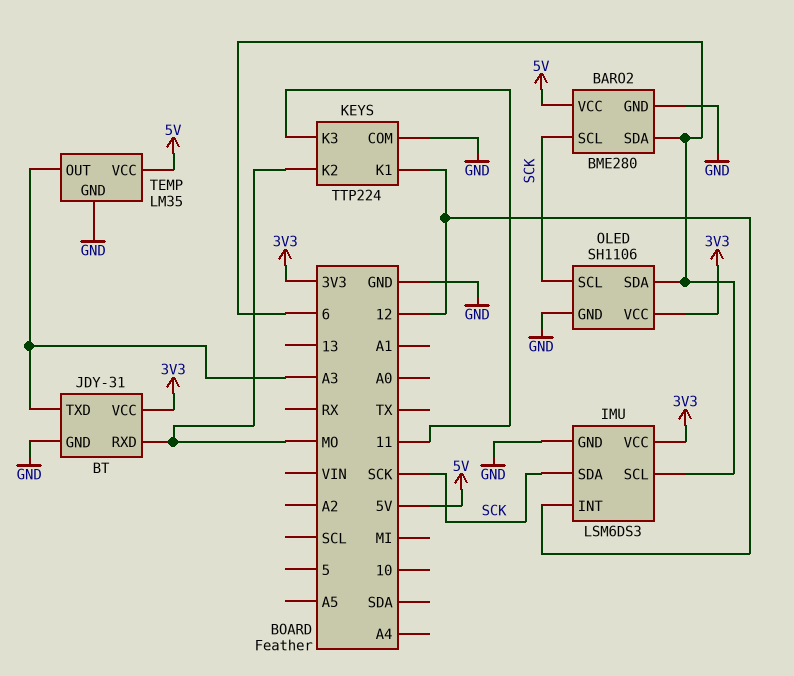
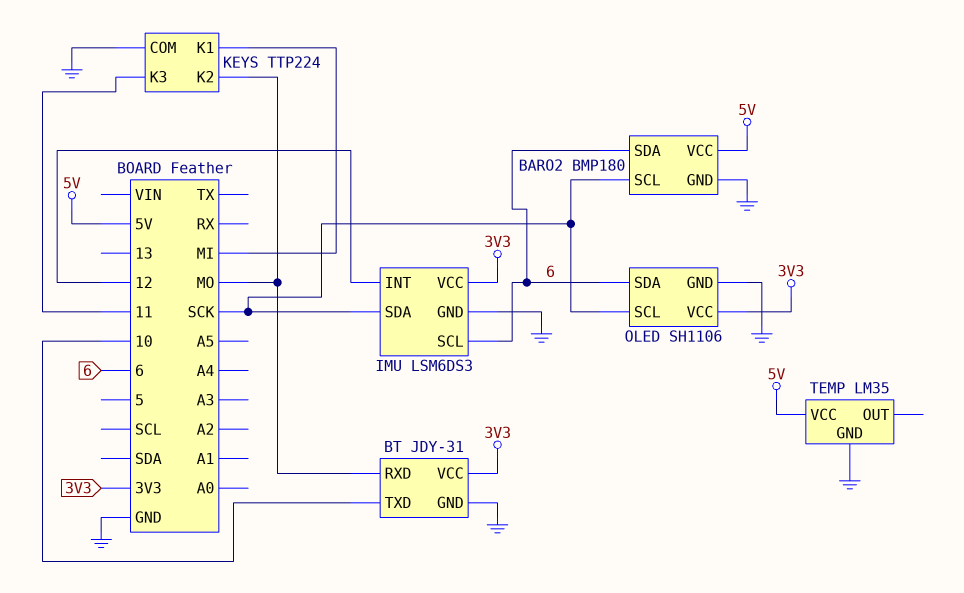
BARO2: BME280 -> BMP180
BT pin TXD: A3 -> 10
KEYS pin K1: 12 -> MI
TEMP pin OUT: A3 -> none

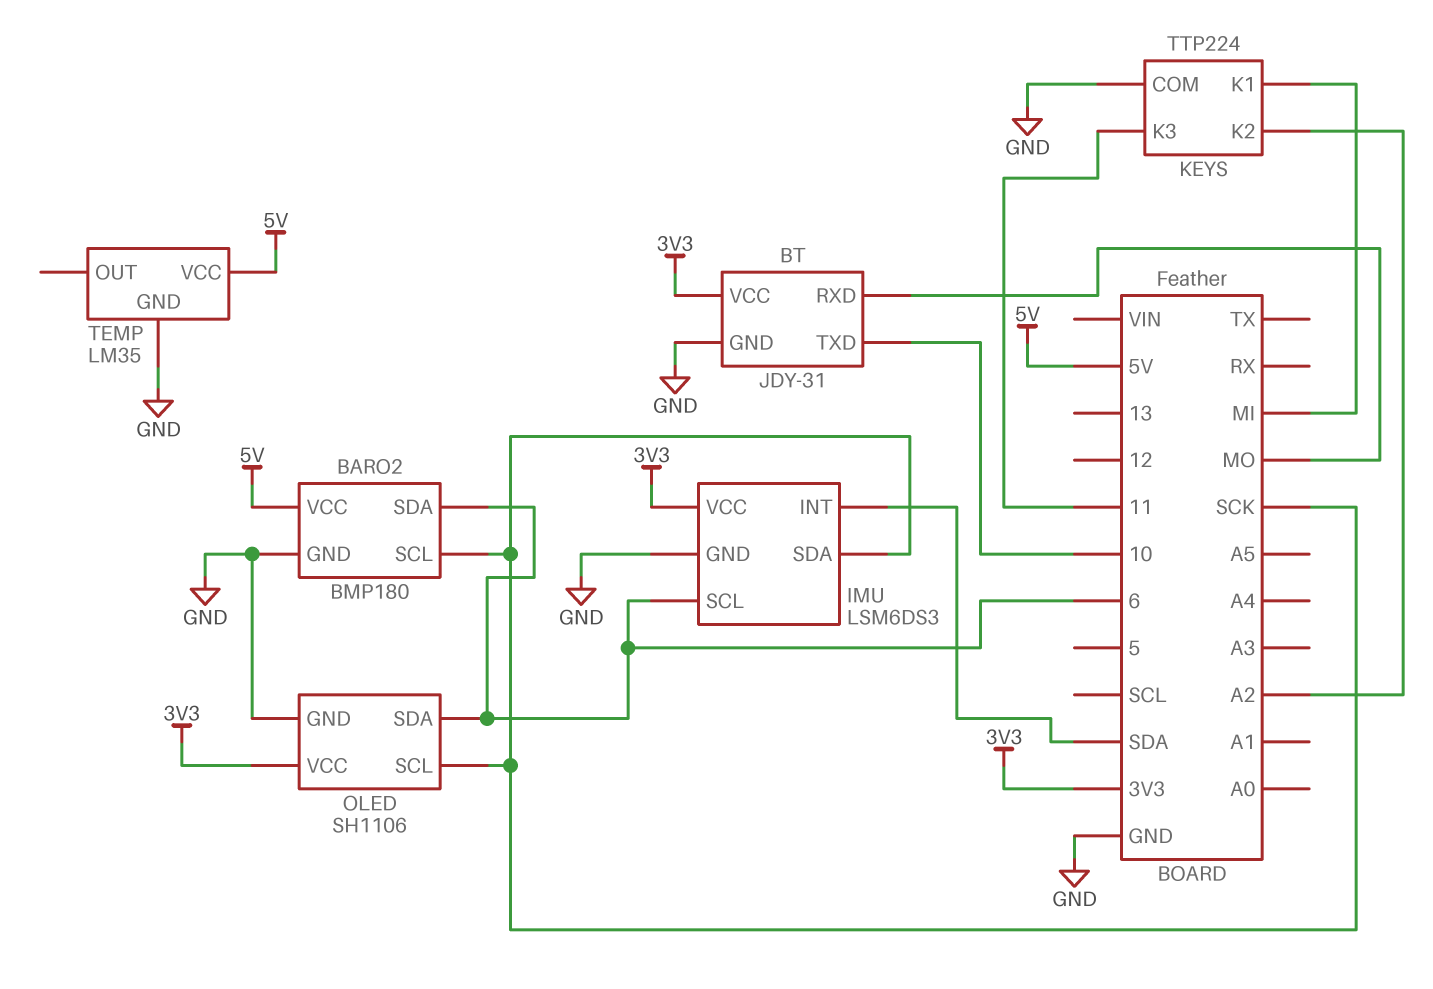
IMU pin INT: 12 -> SDA
KEYS pin K2: MO -> A2

